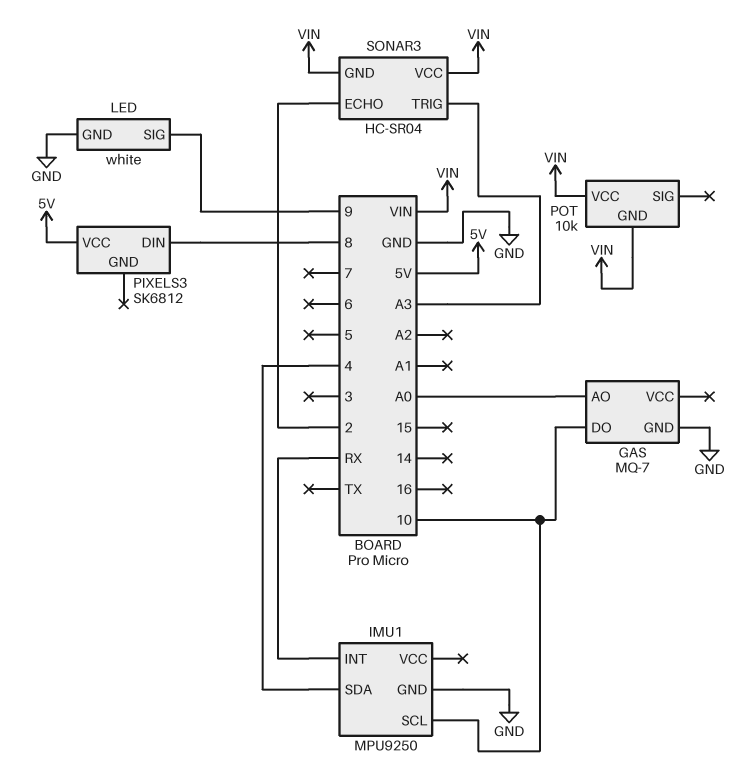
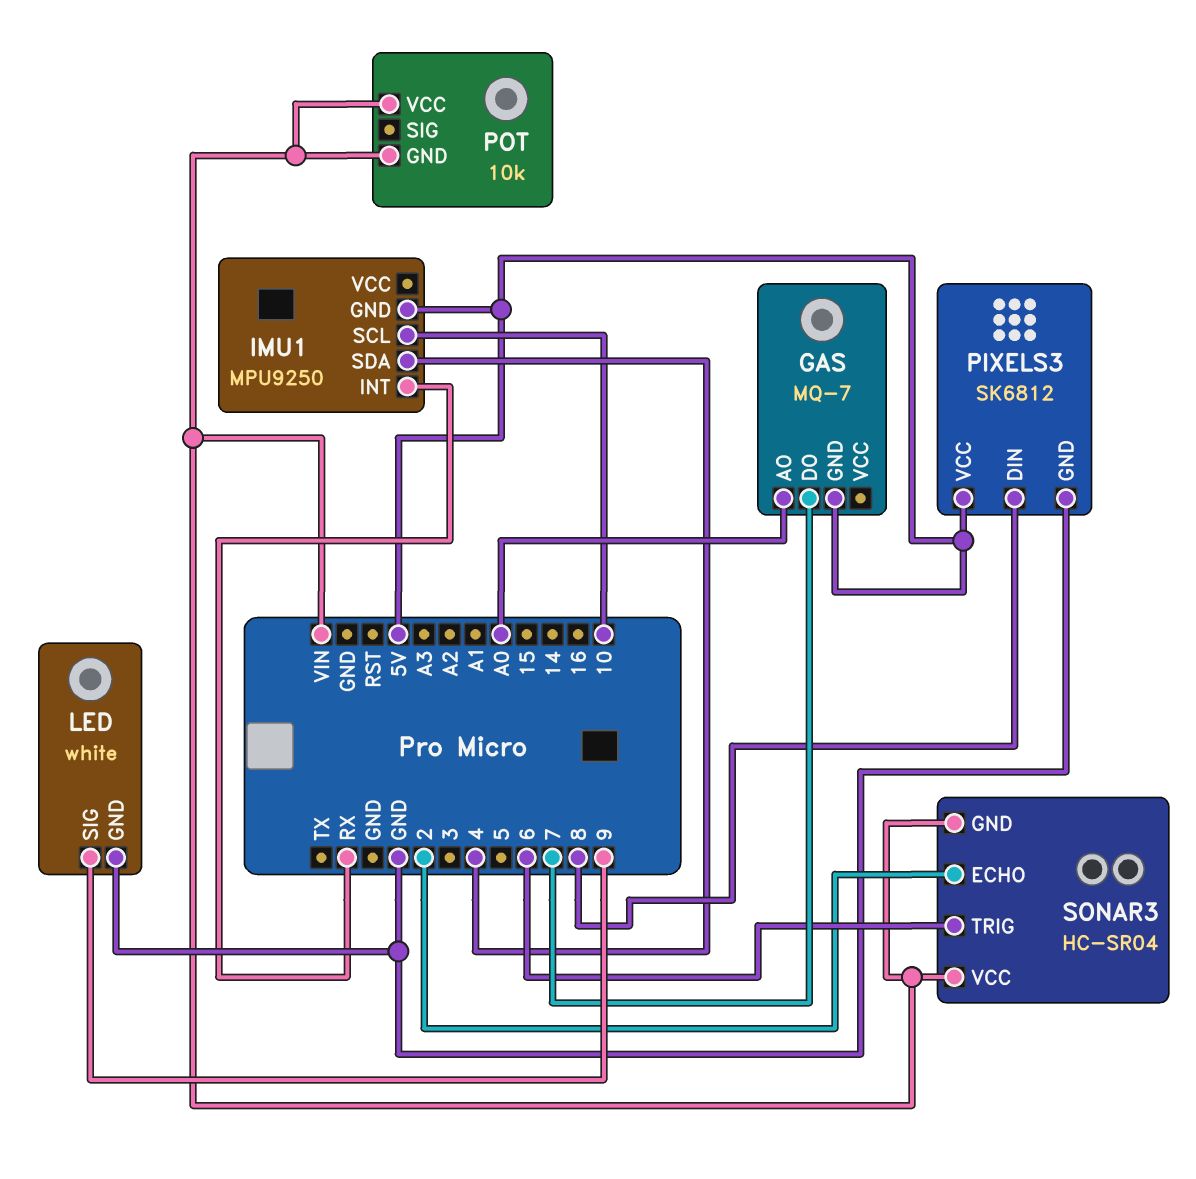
GAS pin DO: 10 -> 7
GAS pin GND: GND -> 5V
IMU1 pin GND: GND -> 5V
PIXELS3 pin GND: none -> GND
SONAR3 pin TRIG: A3 -> 6

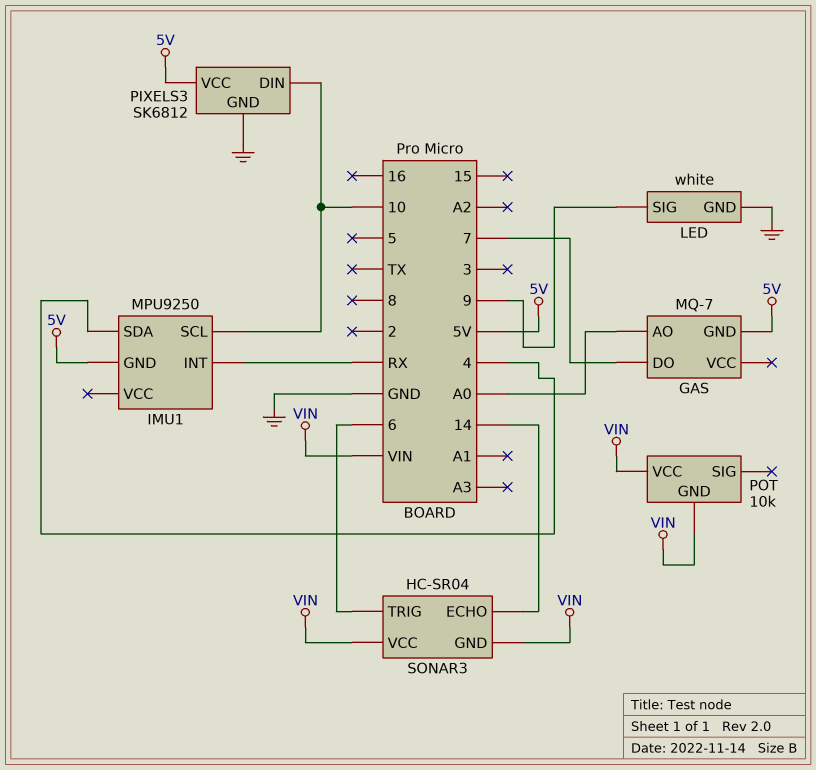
PIXELS3 pin DIN: 8 -> 10
SONAR3 pin ECHO: 2 -> 14

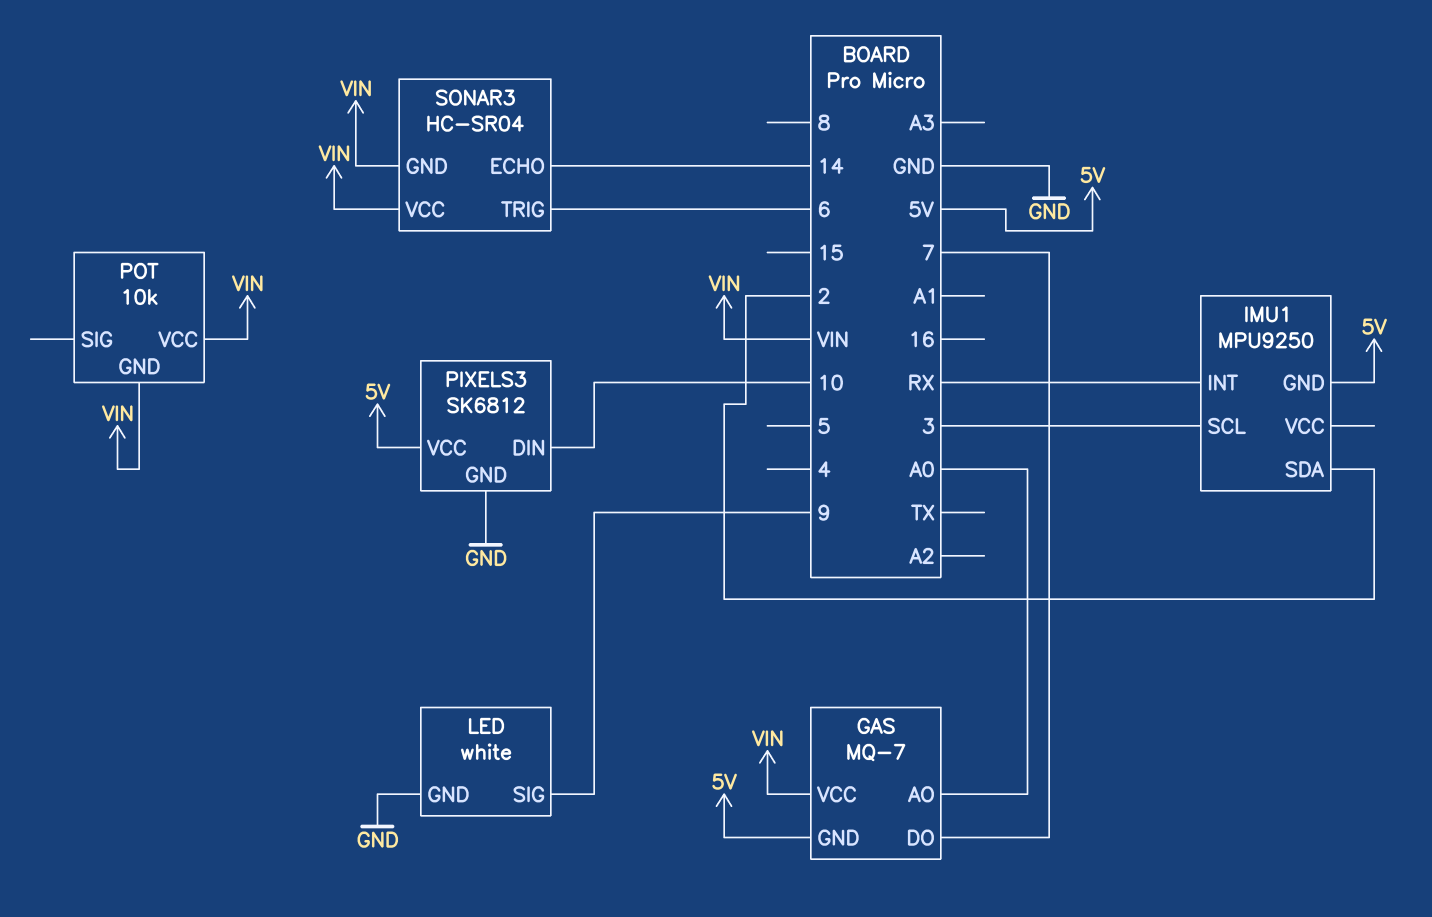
GAS pin VCC: none -> VIN
IMU1 pin SCL: 10 -> 3
IMU1 pin SDA: 4 -> 2

